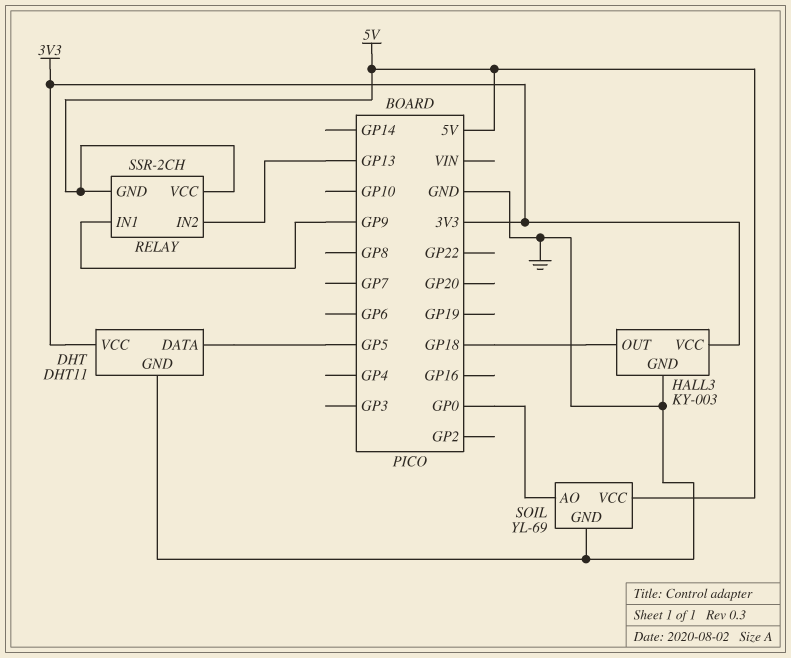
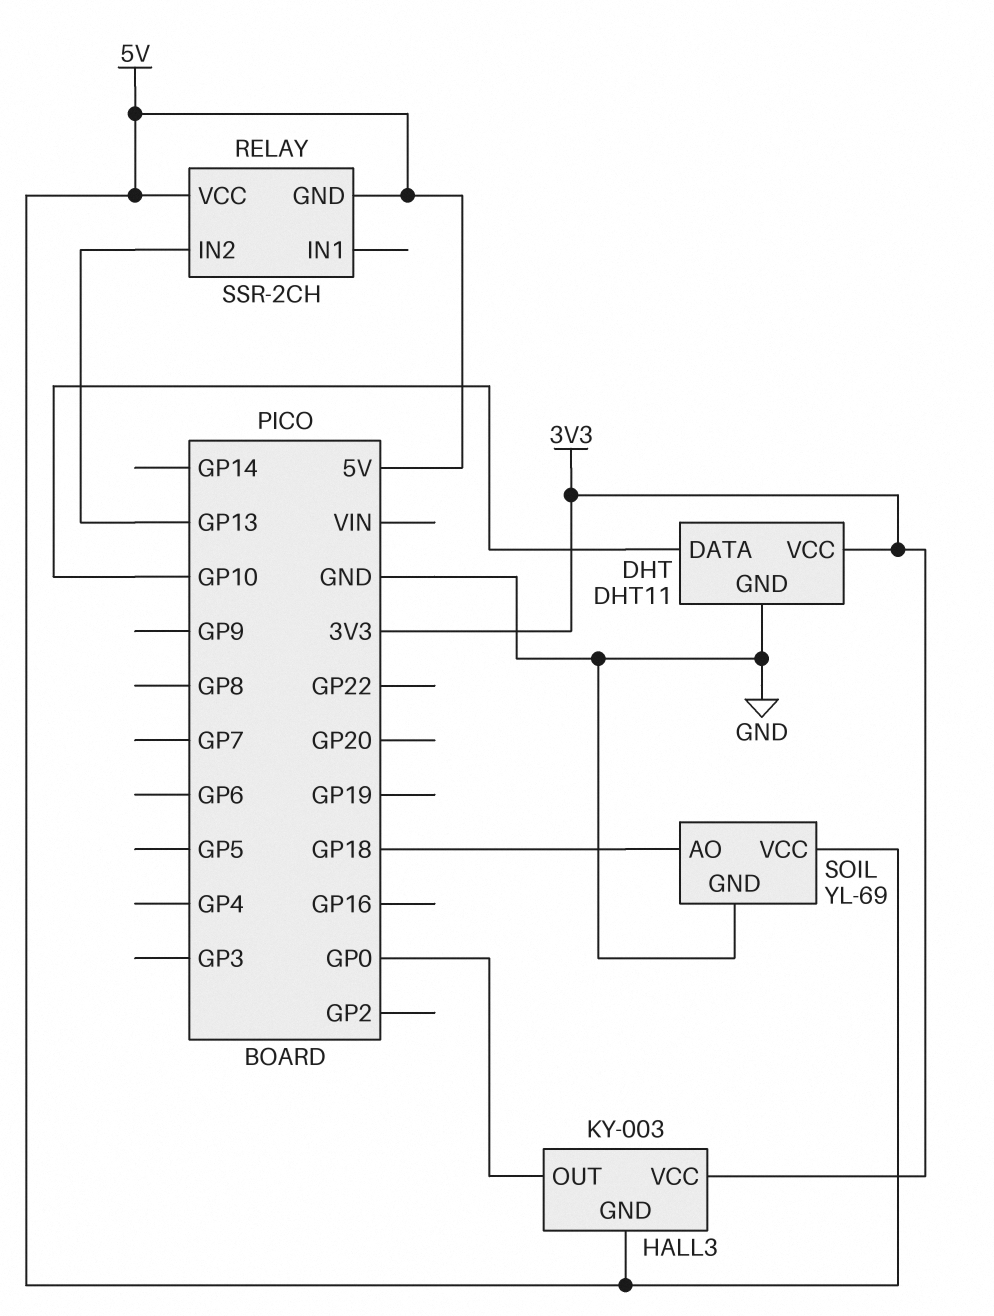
DHT pin DATA: GP5 -> GP10
HALL3 pin GND: GND -> 5V
HALL3 pin OUT: GP18 -> GP0
RELAY pin IN1: GP9 -> none
SOIL pin AO: GP0 -> GP18

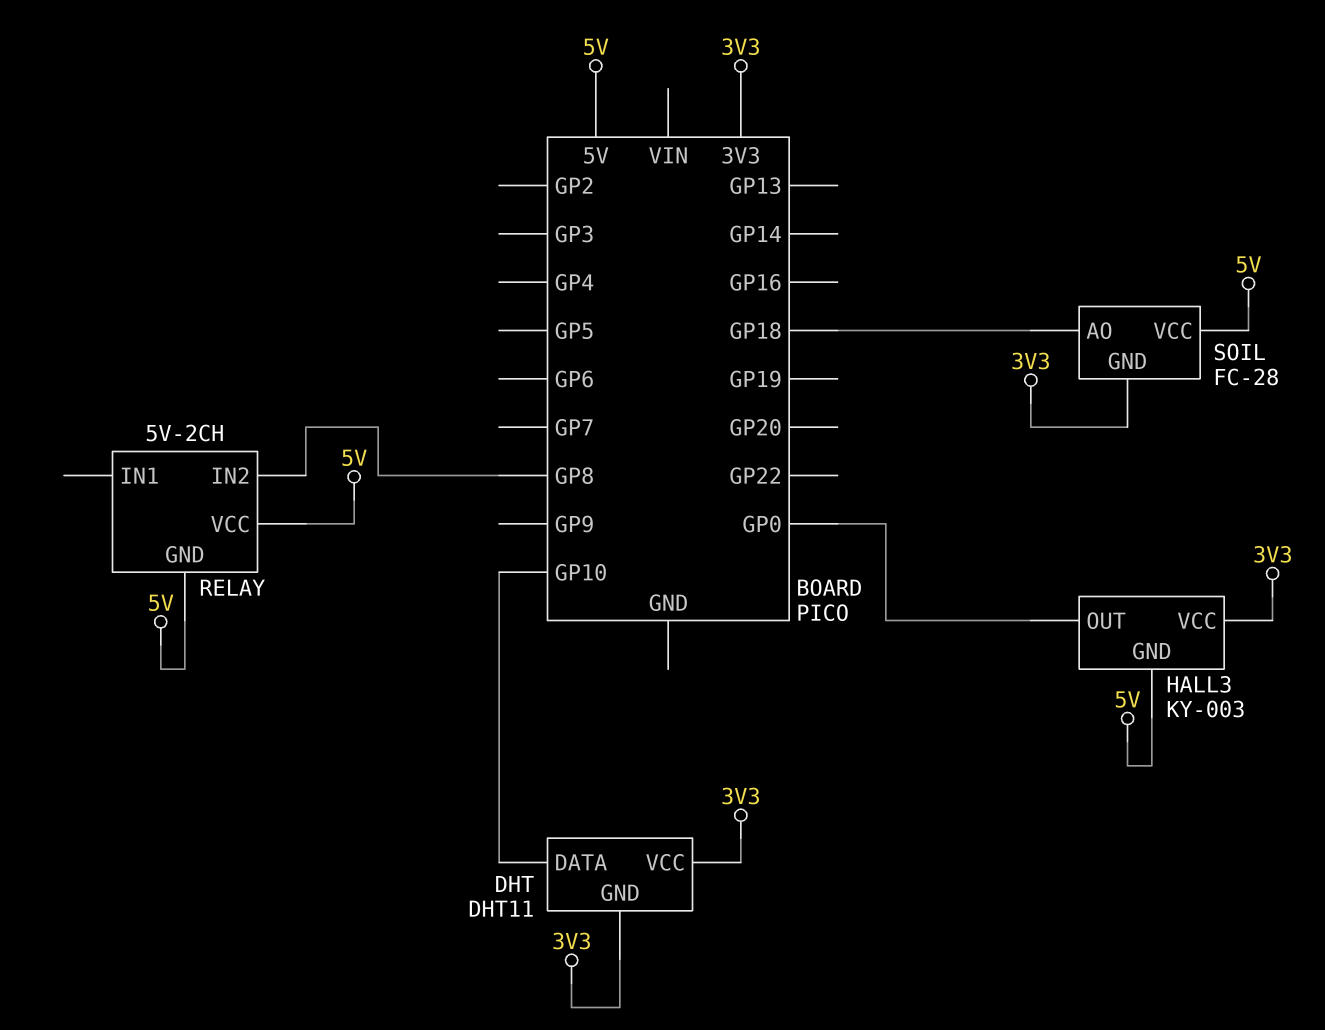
DHT pin GND: GND -> 3V3
RELAY: SSR-2CH -> 5V-2CH
RELAY pin IN2: GP13 -> GP8
SOIL: YL-69 -> FC-28
SOIL pin GND: GND -> 3V3

